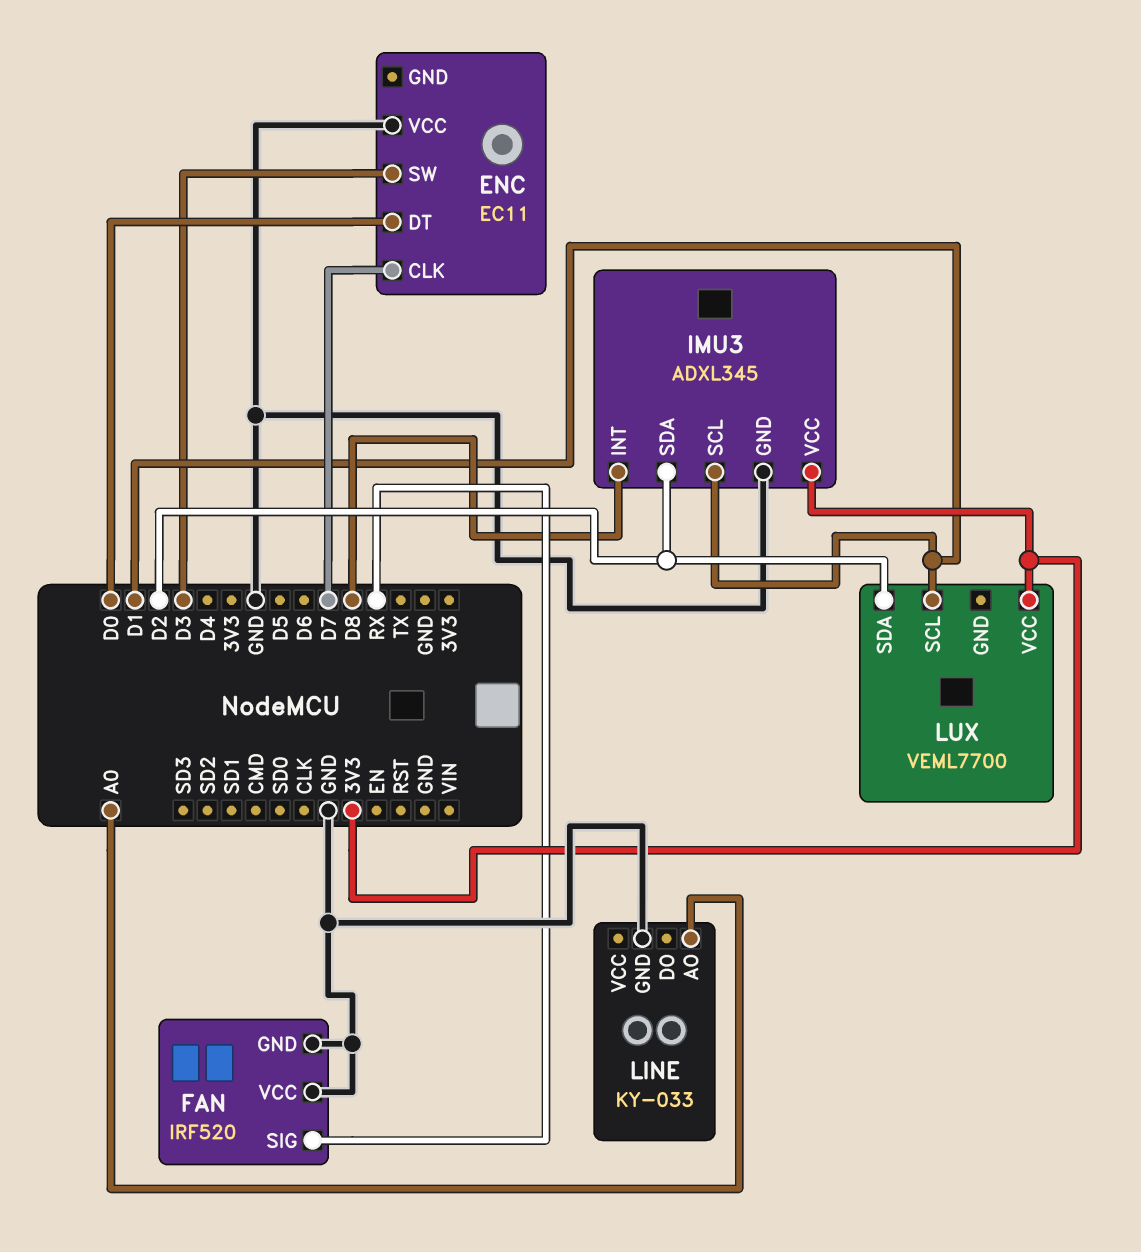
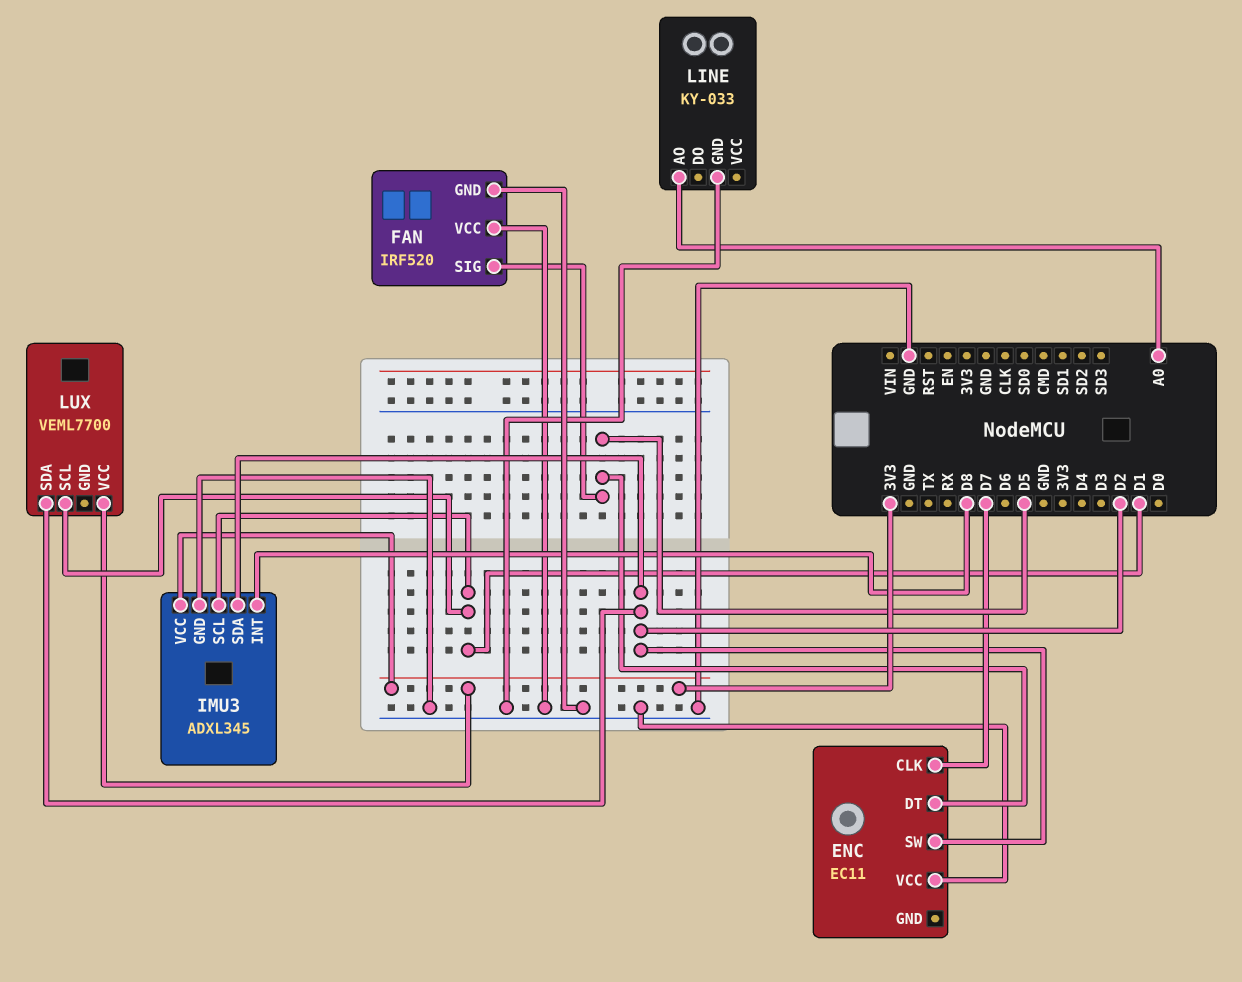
ENC pin DT: D0 -> D5
ENC pin SW: D3 -> D2
FAN pin SIG: RX -> D5

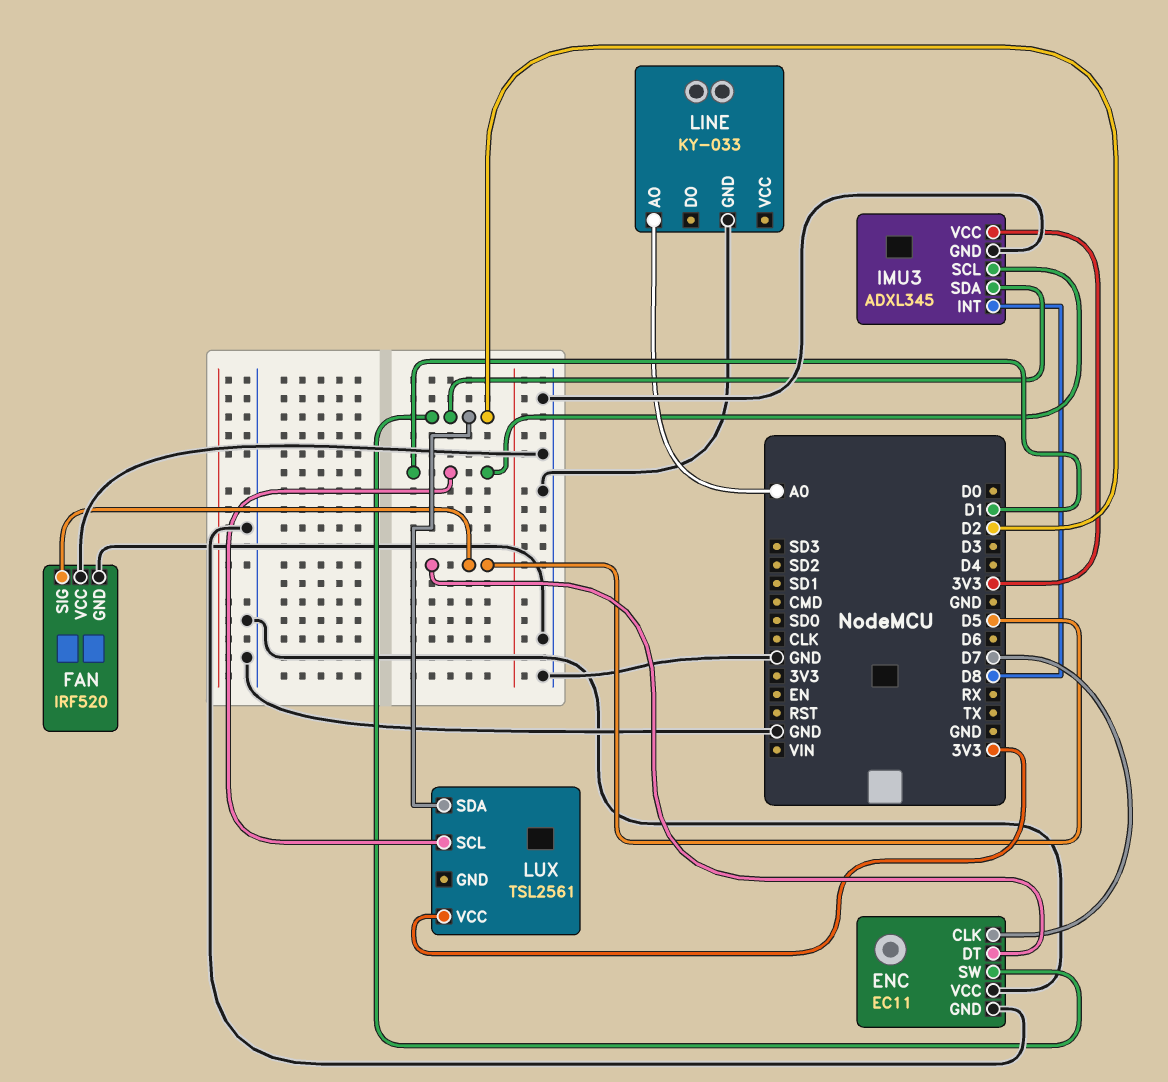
ENC pin GND: none -> GND
LUX: VEML7700 -> TSL2561

